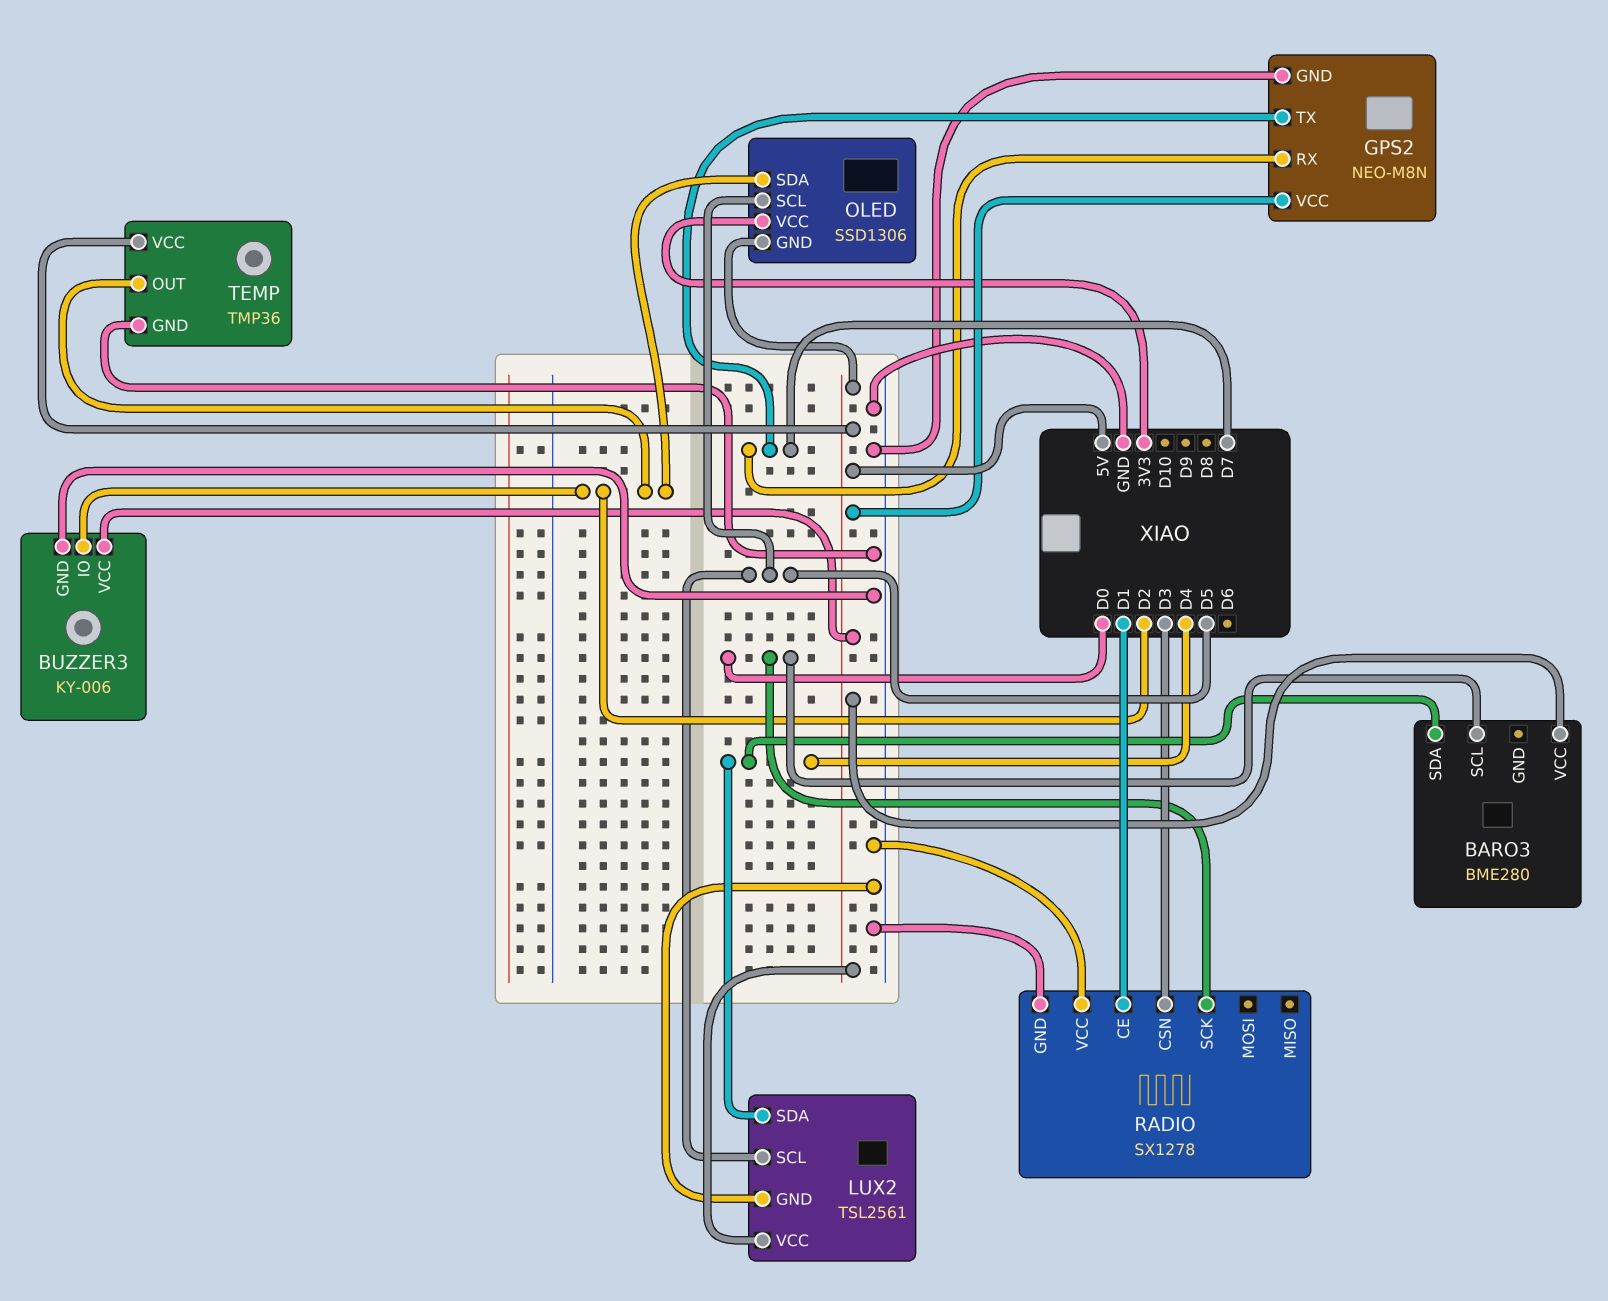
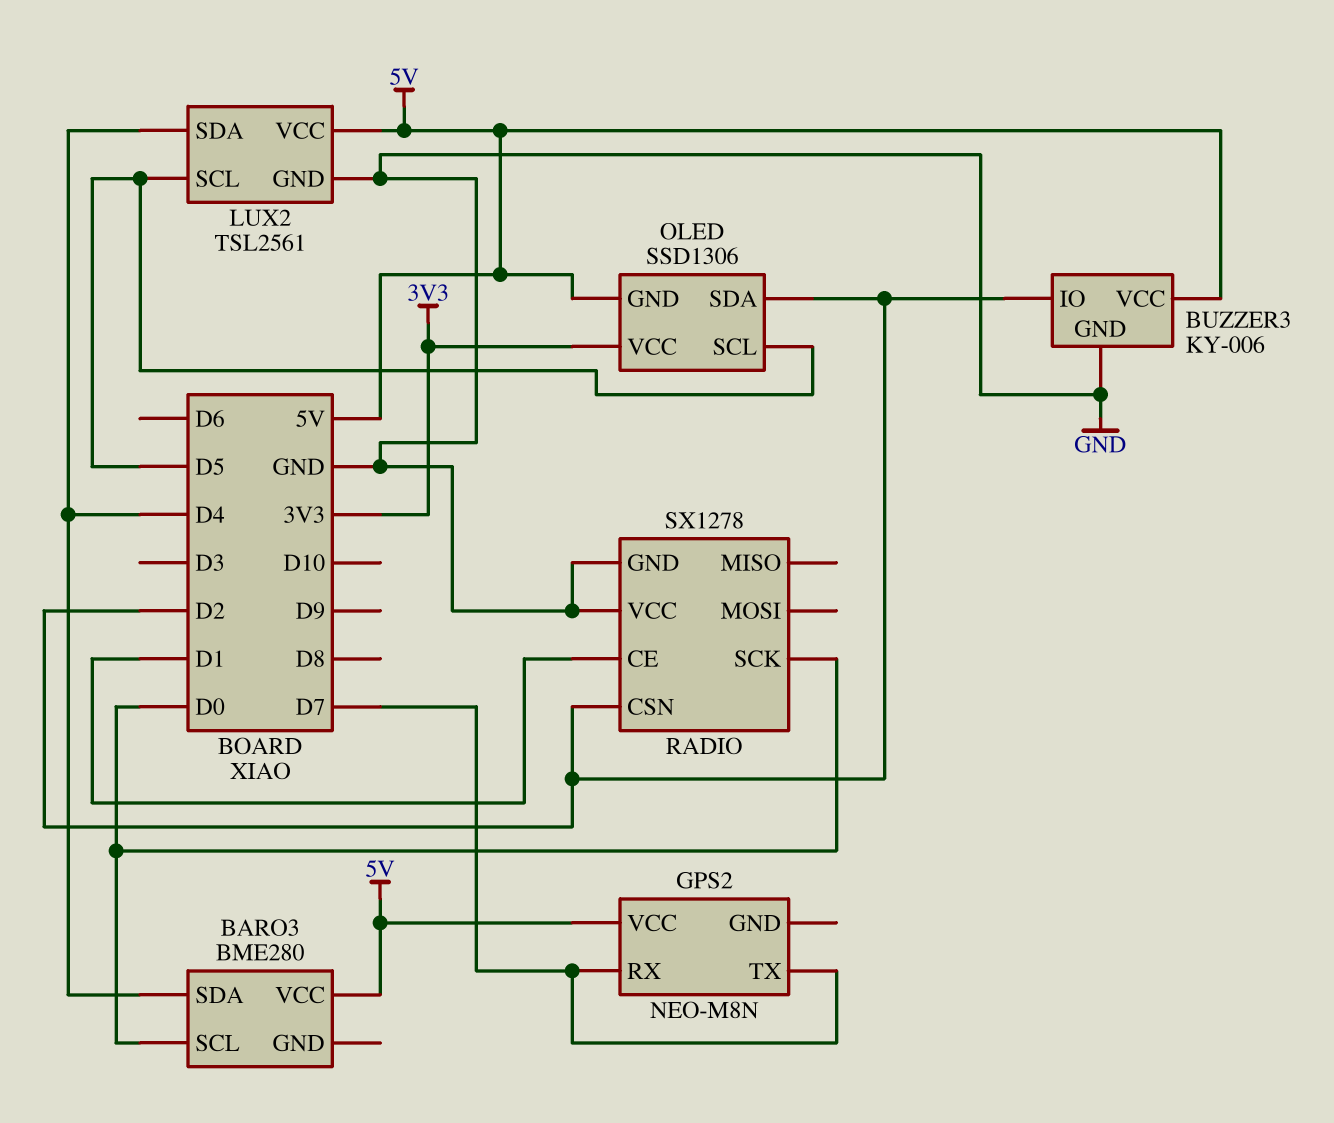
GPS2 pin GND: GND -> none
RADIO pin CSN: D3 -> D2
TEMP: TMP36 -> none
TEMP pin GND: GND -> none
TEMP pin OUT: D2 -> none
TEMP pin VCC: 5V -> none

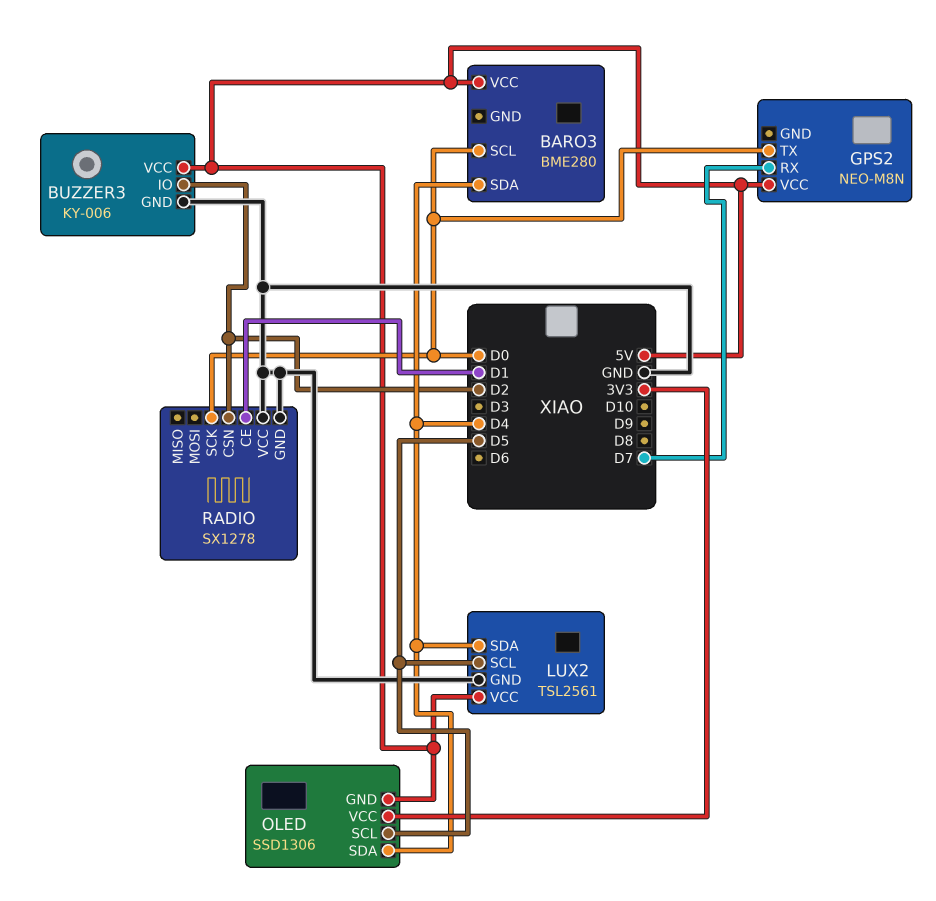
GPS2 pin TX: D7 -> D0
OLED pin SDA: D2 -> D4

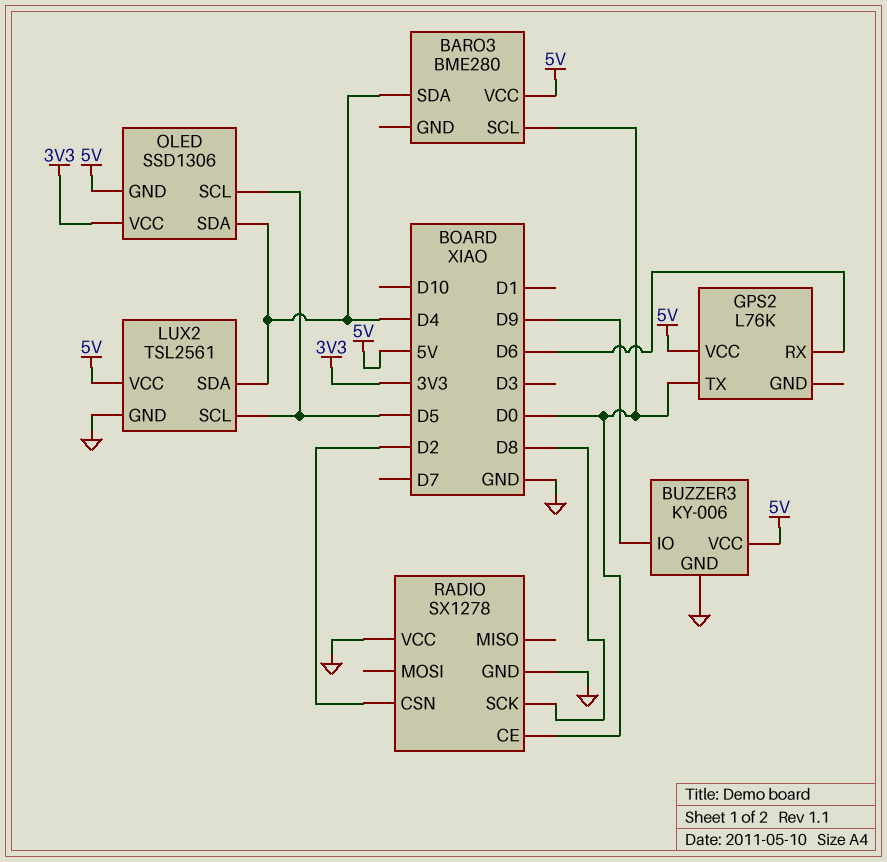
BUZZER3 pin IO: D2 -> D9
GPS2: NEO-M8N -> L76K
GPS2 pin RX: D7 -> D6
RADIO pin CE: D1 -> D0
RADIO pin SCK: D0 -> D8

